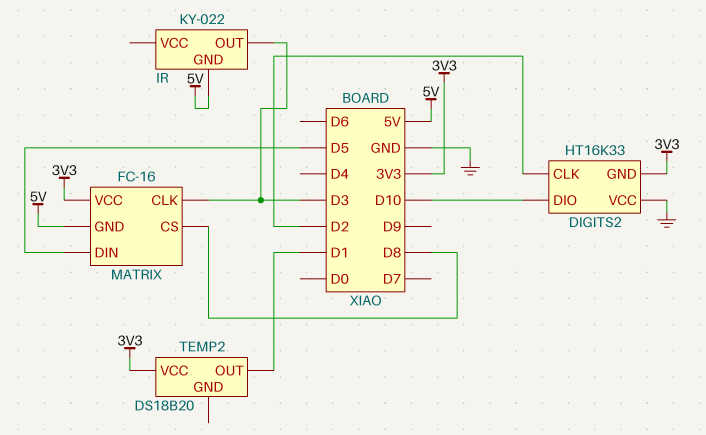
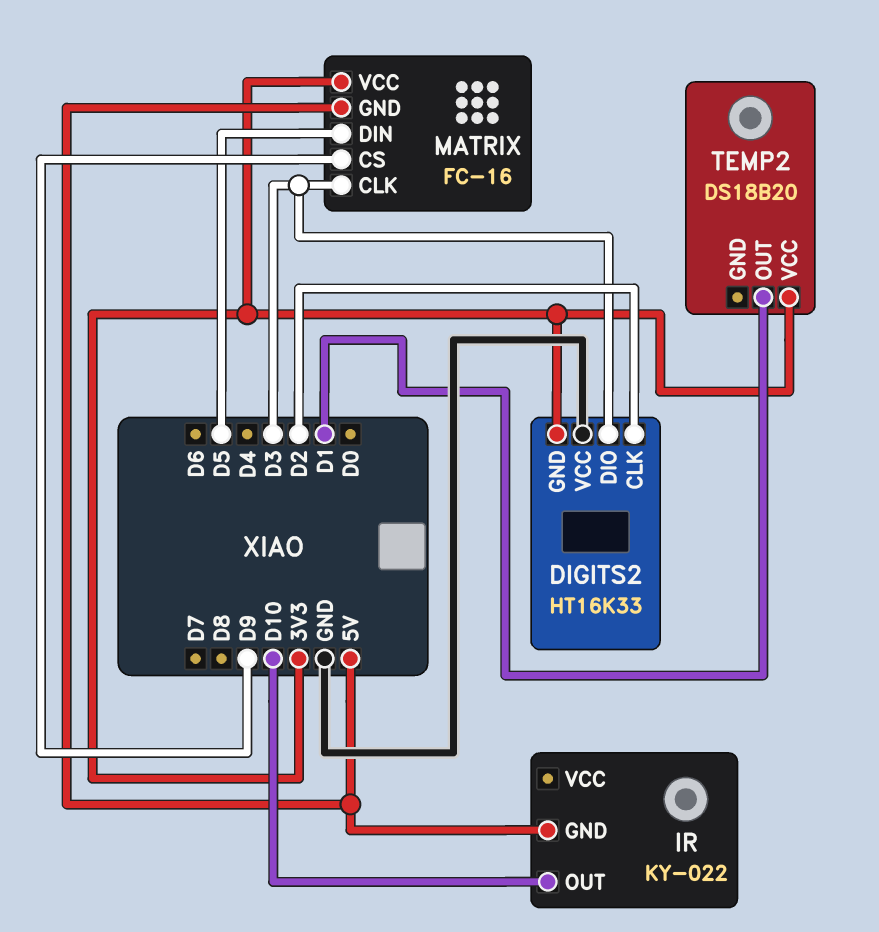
DIGITS2 pin DIO: D10 -> D3
IR pin OUT: D3 -> D10
MATRIX pin CS: D8 -> D9

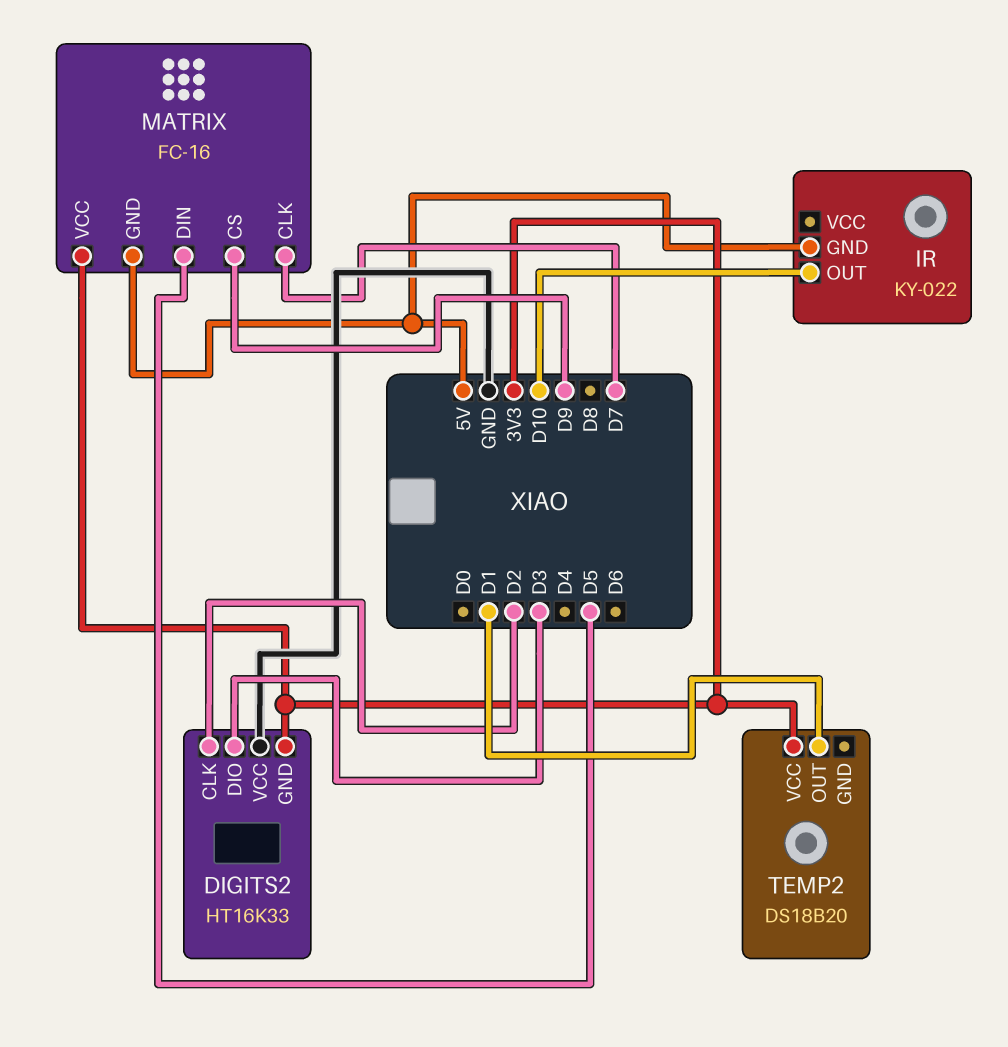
MATRIX pin CLK: D3 -> D7

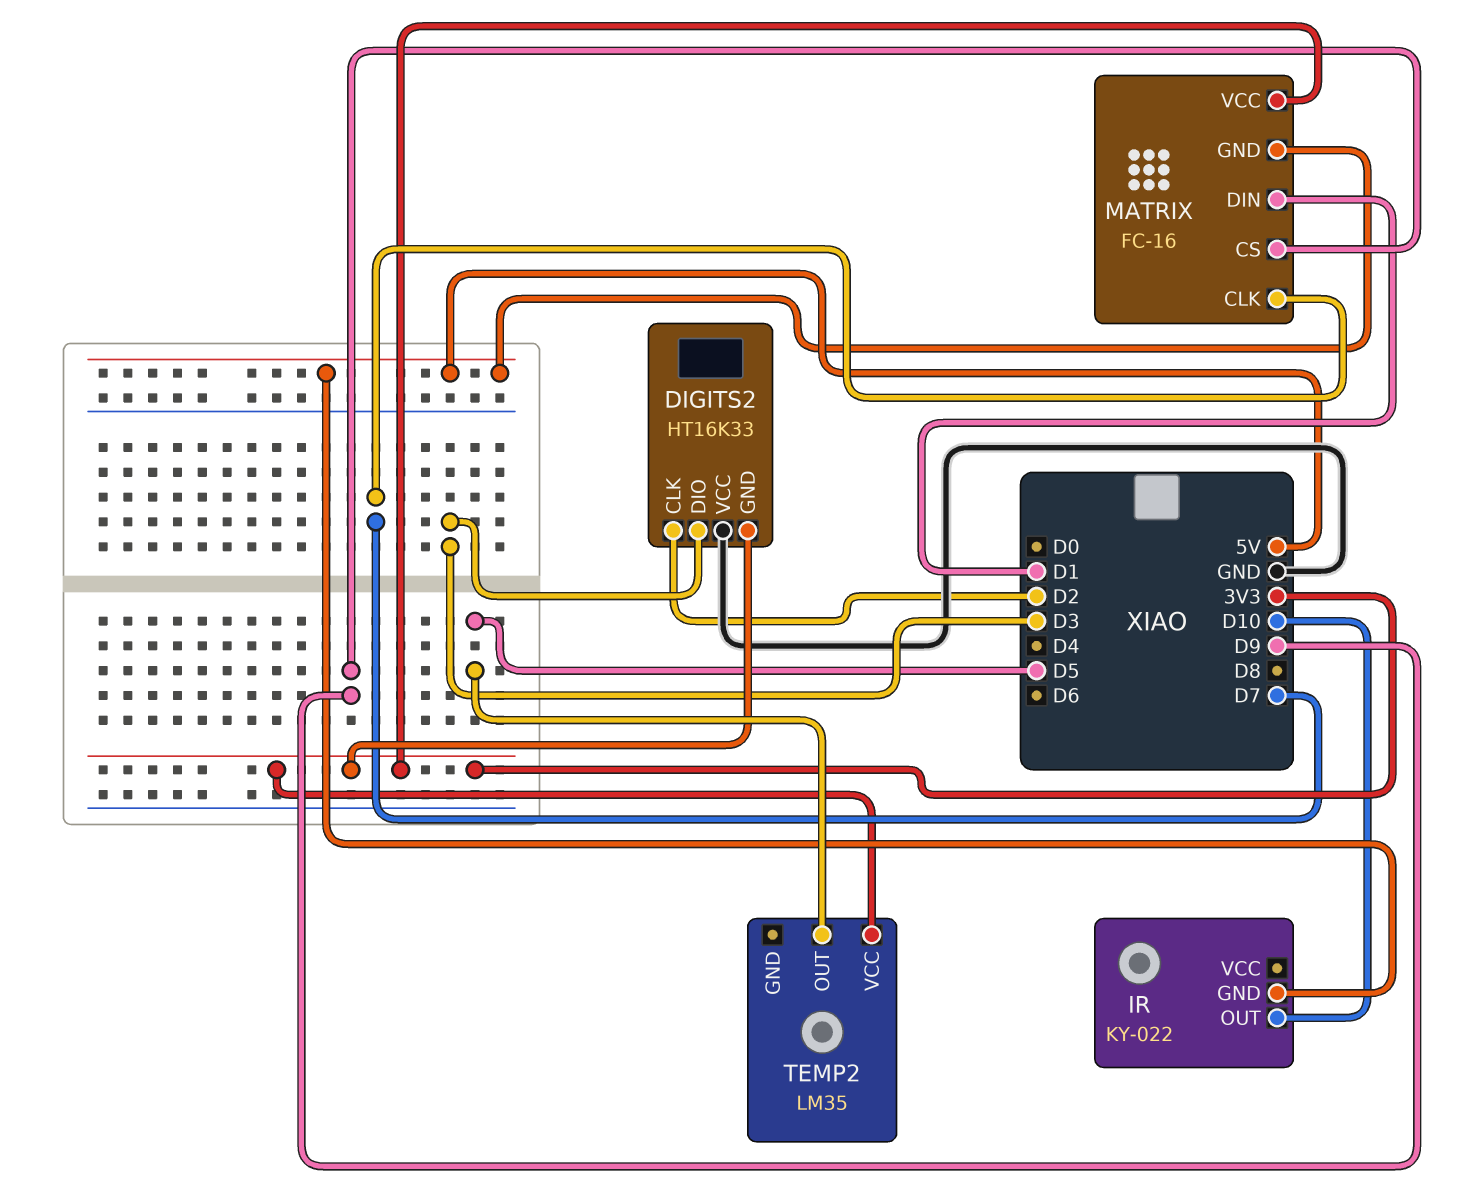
MATRIX pin DIN: D5 -> D1
TEMP2: DS18B20 -> LM35
TEMP2 pin OUT: D1 -> D5

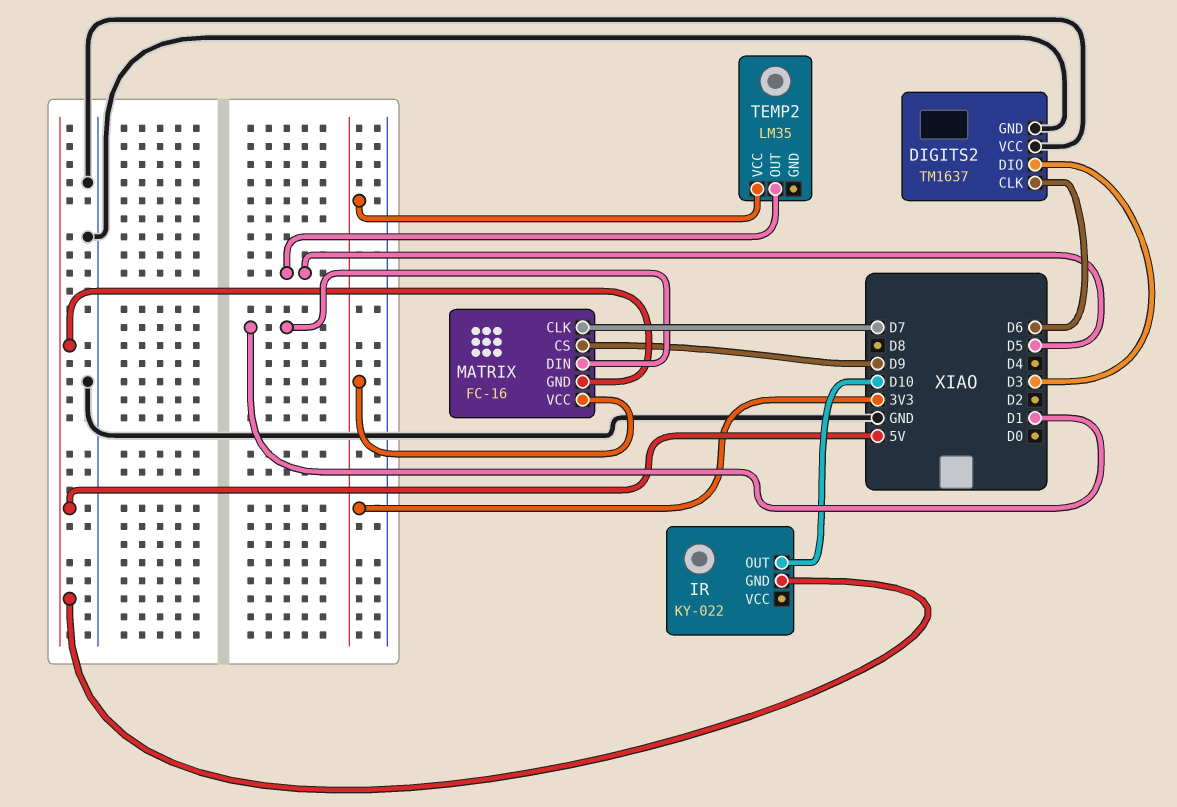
DIGITS2: HT16K33 -> TM1637
DIGITS2 pin CLK: D2 -> D6
DIGITS2 pin GND: 3V3 -> GND

